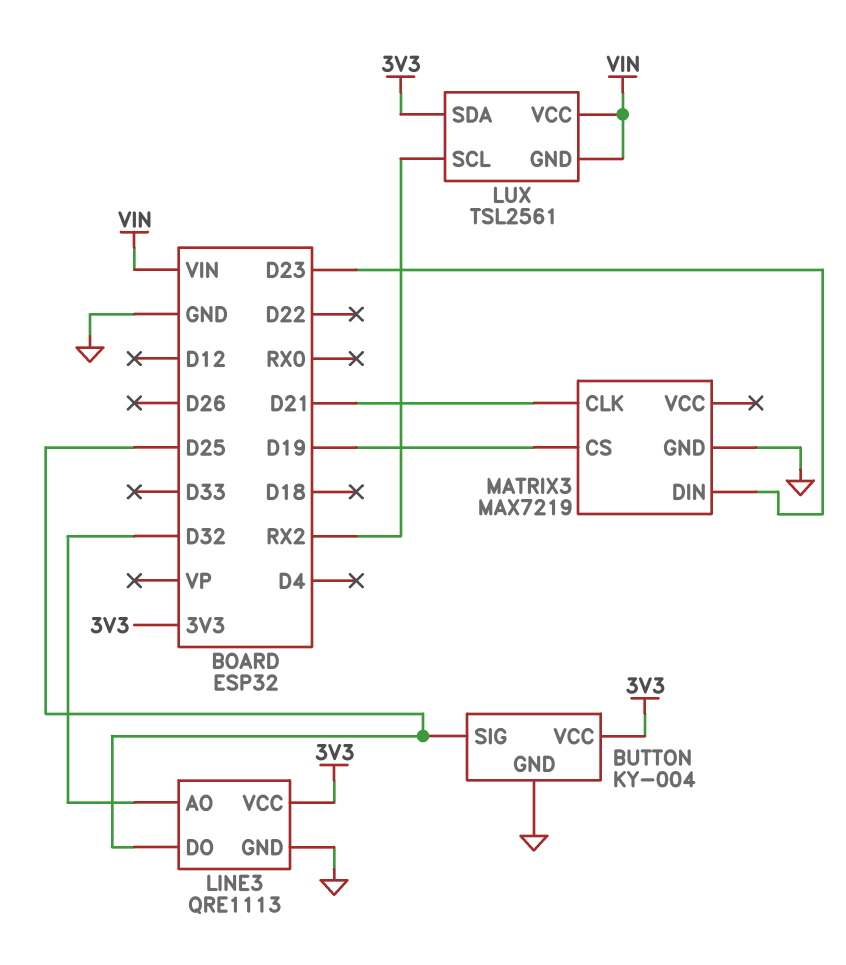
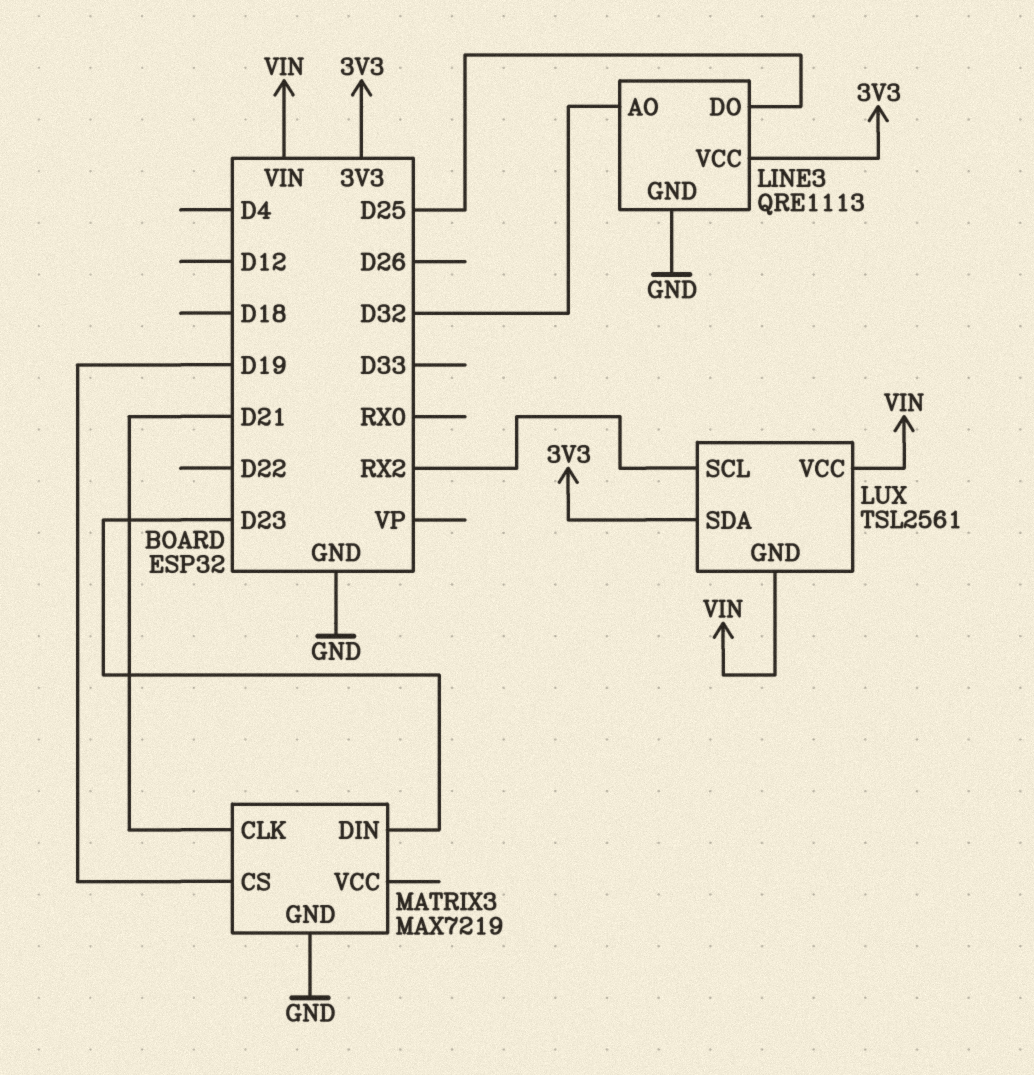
BUTTON: KY-004 -> none
BUTTON pin GND: GND -> none
BUTTON pin SIG: D25 -> none
BUTTON pin VCC: 3V3 -> none

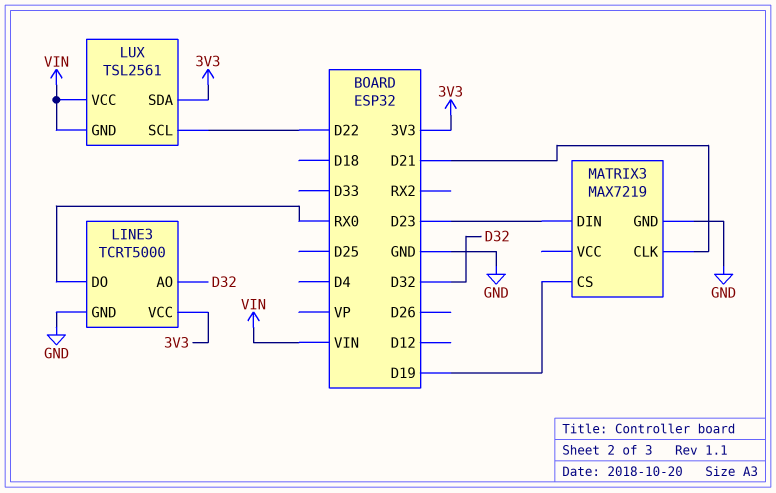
LINE3: QRE1113 -> TCRT5000
LINE3 pin DO: D25 -> RX0
LUX pin SCL: RX2 -> D22

